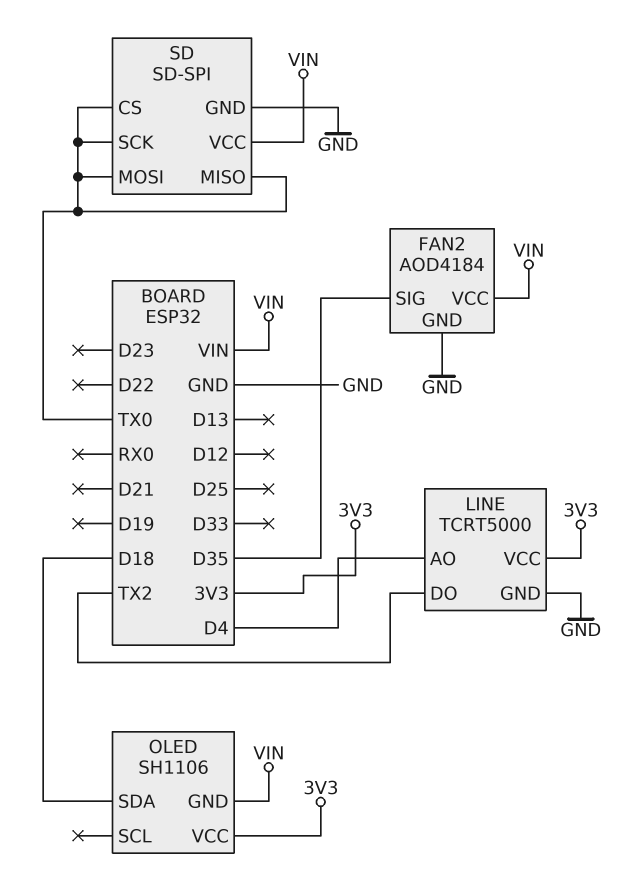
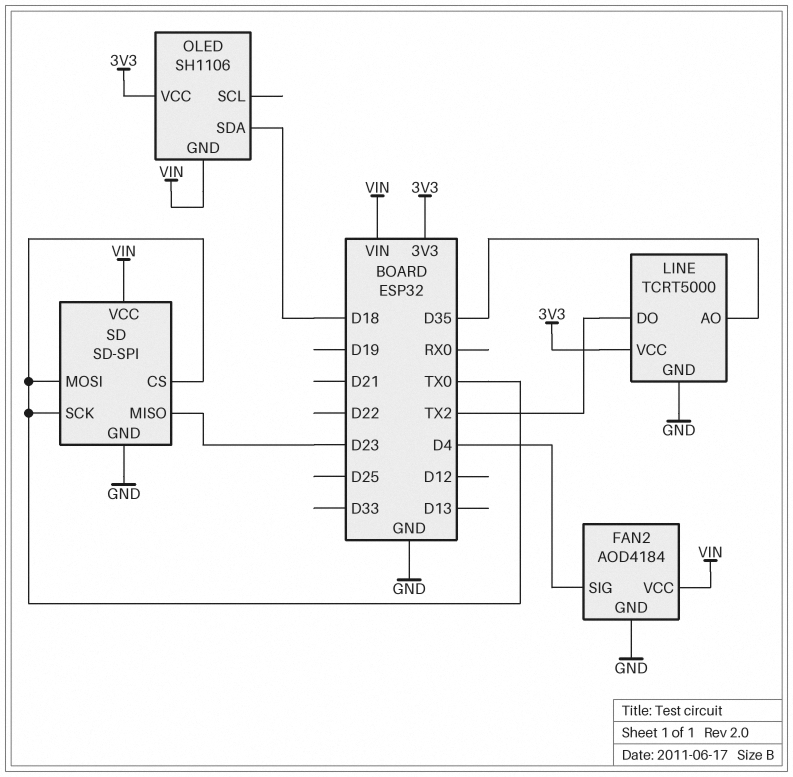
FAN2 pin SIG: D35 -> D4
LINE pin AO: D4 -> D35
SD pin MISO: TX0 -> D23

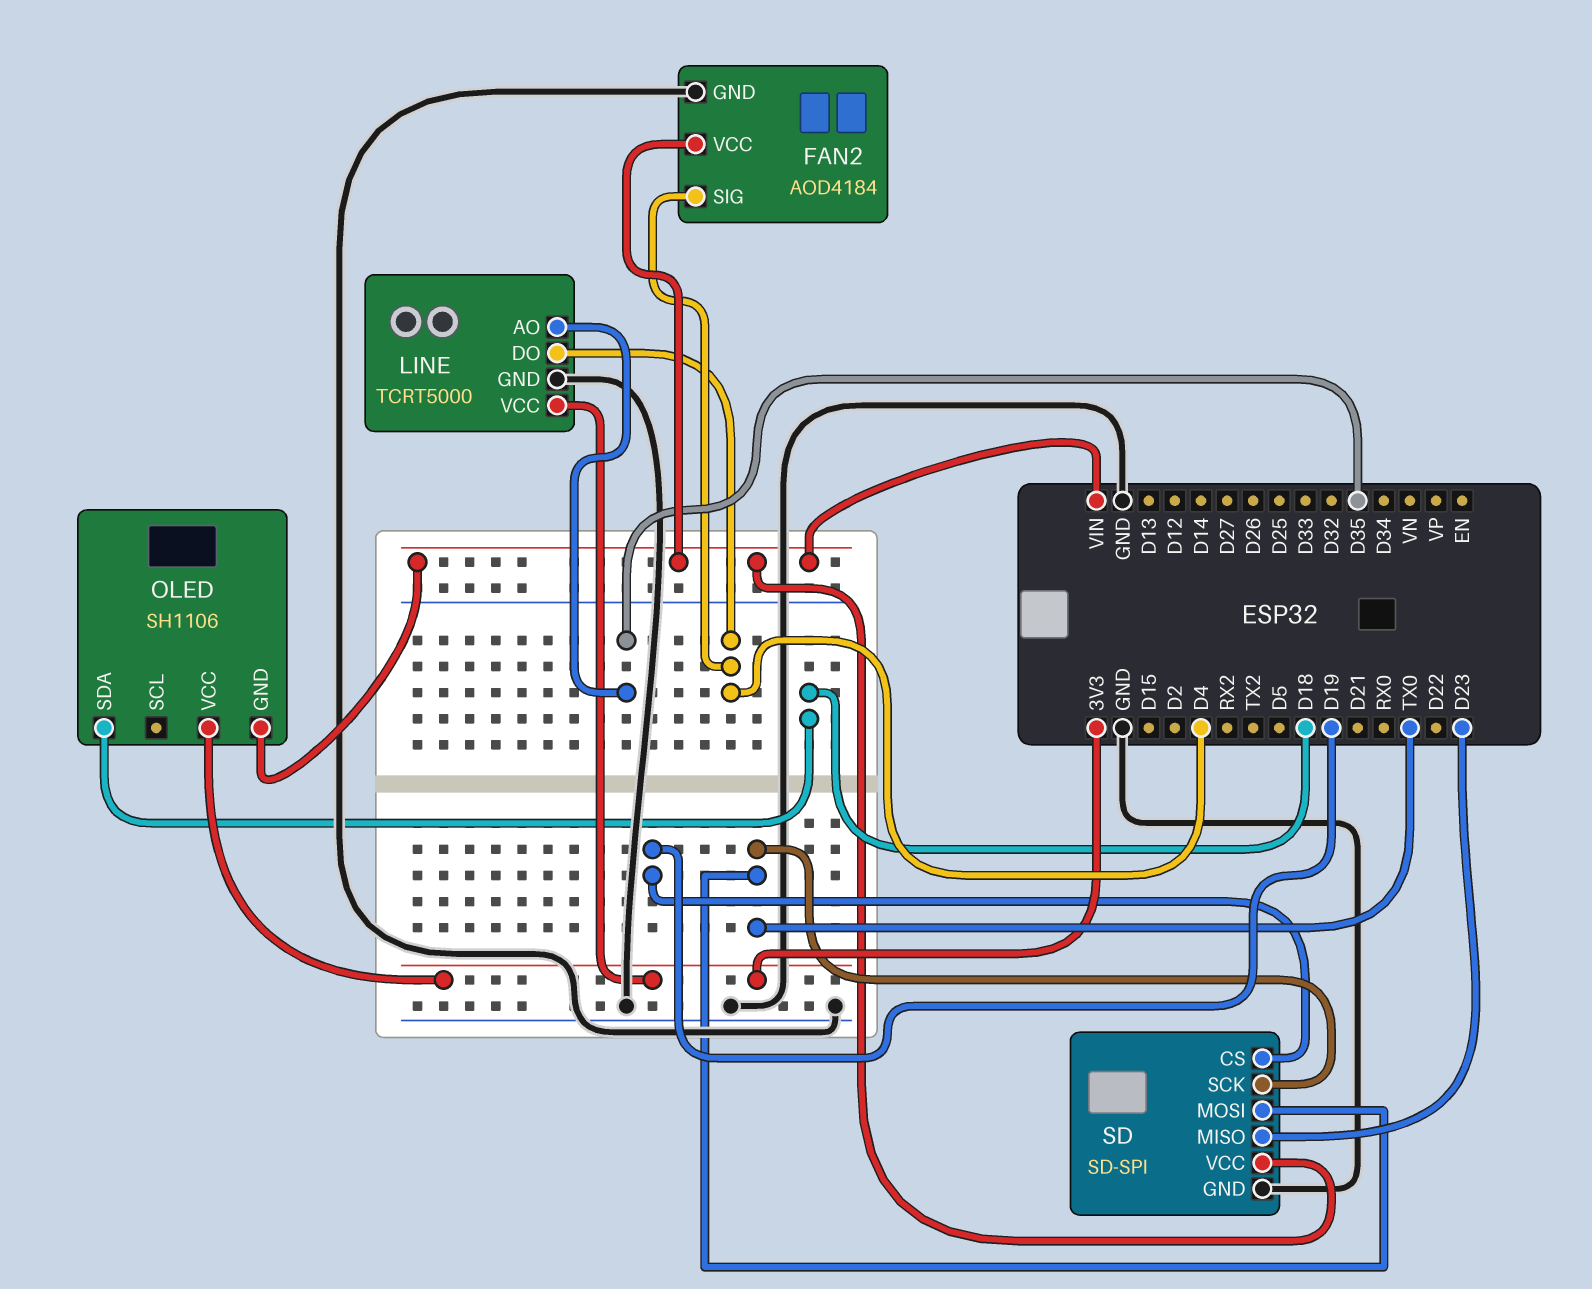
LINE pin DO: TX2 -> D4
SD pin CS: TX0 -> D19

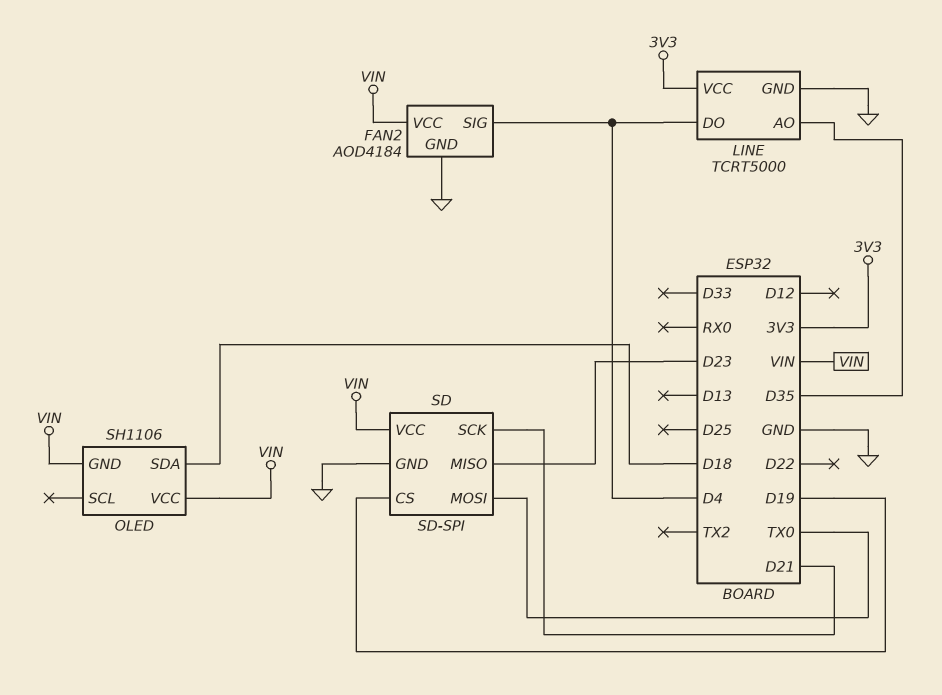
OLED pin VCC: 3V3 -> VIN
SD pin SCK: TX0 -> D21

